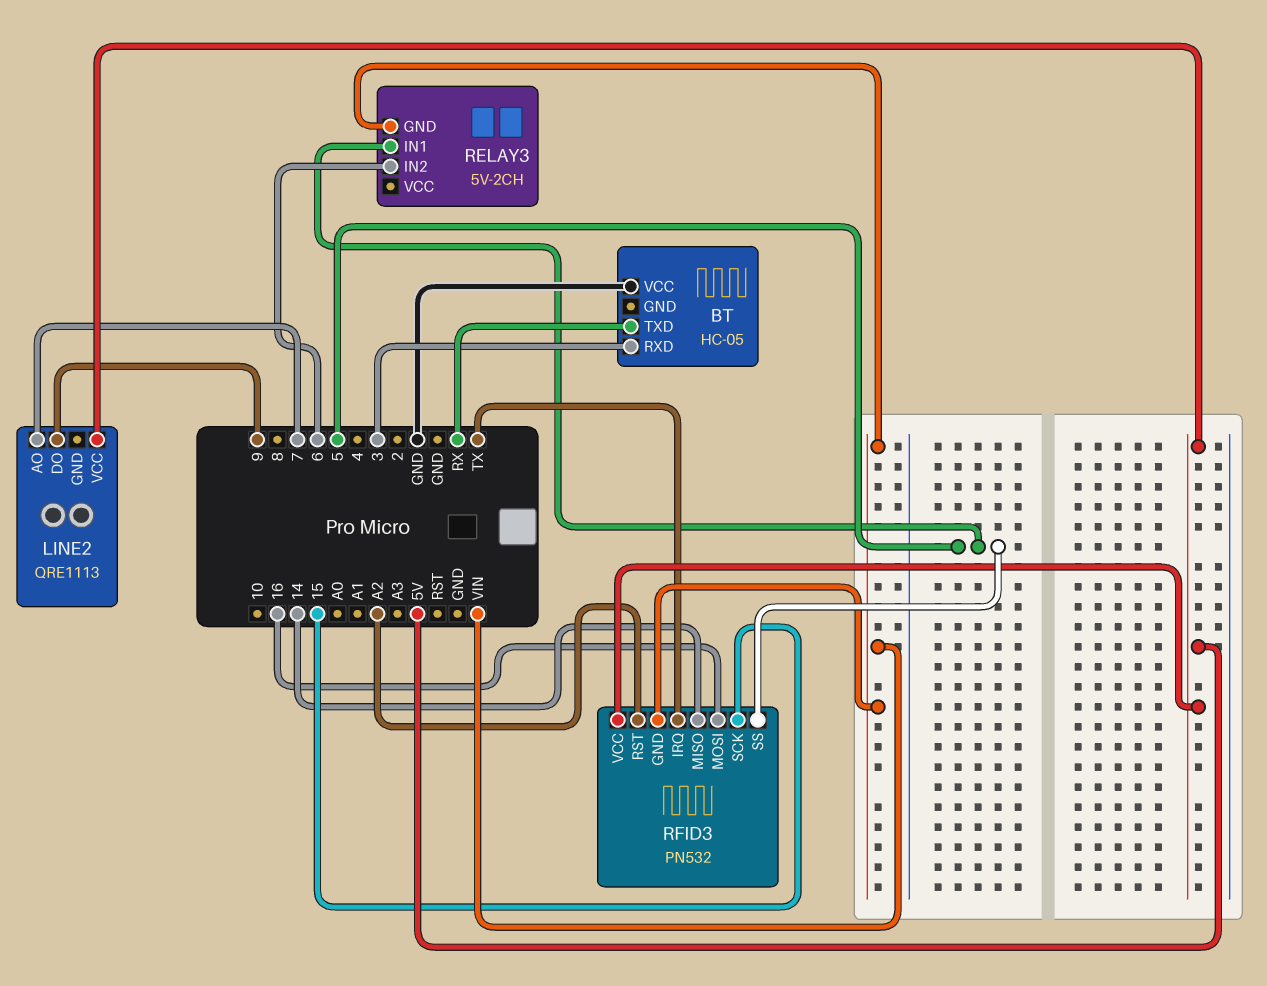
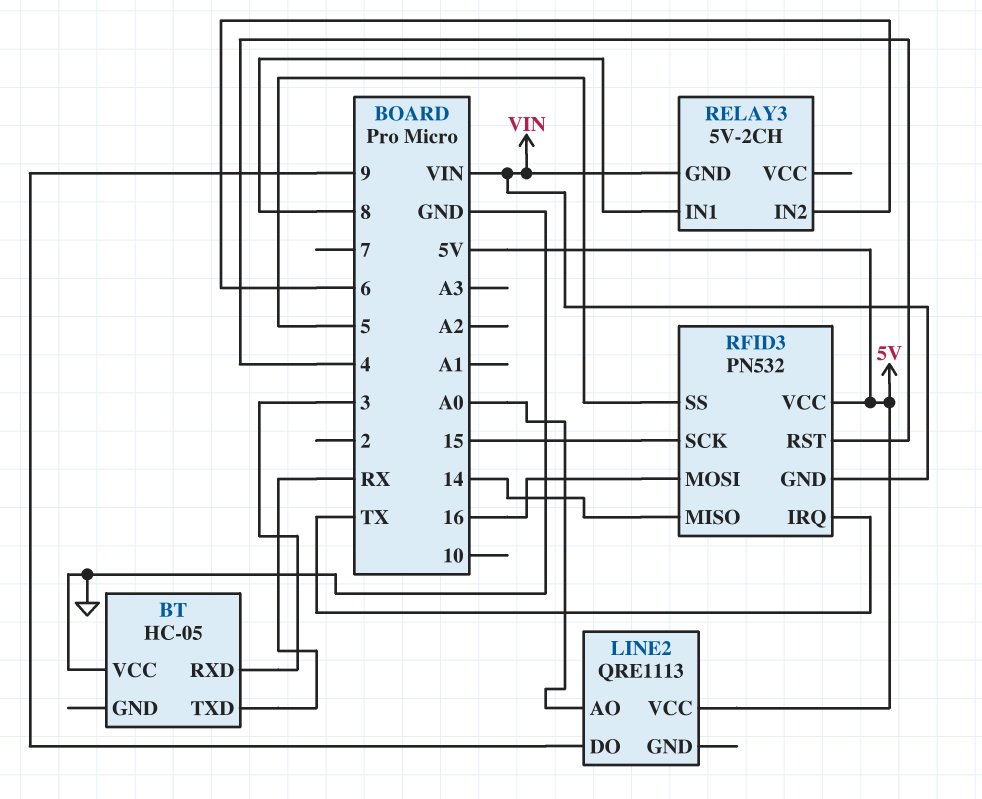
LINE2 pin AO: 7 -> A0
RELAY3 pin IN1: 5 -> 8
RFID3 pin RST: A2 -> 4

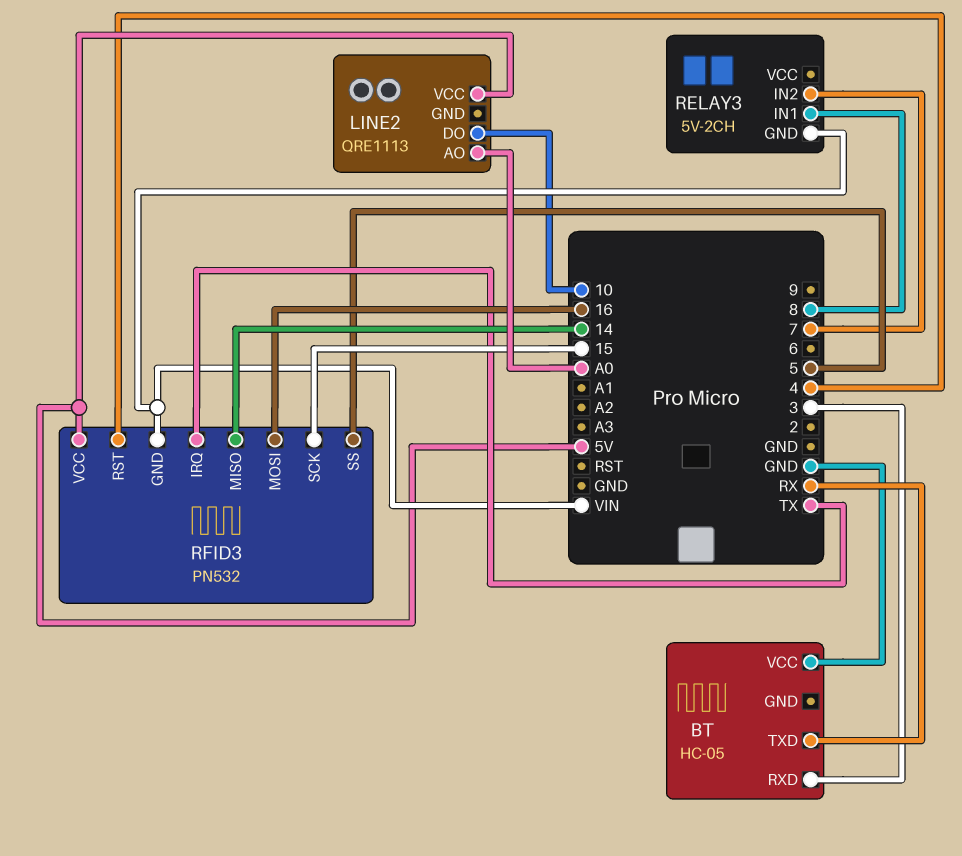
LINE2 pin DO: 9 -> 10
RELAY3 pin IN2: 6 -> 7

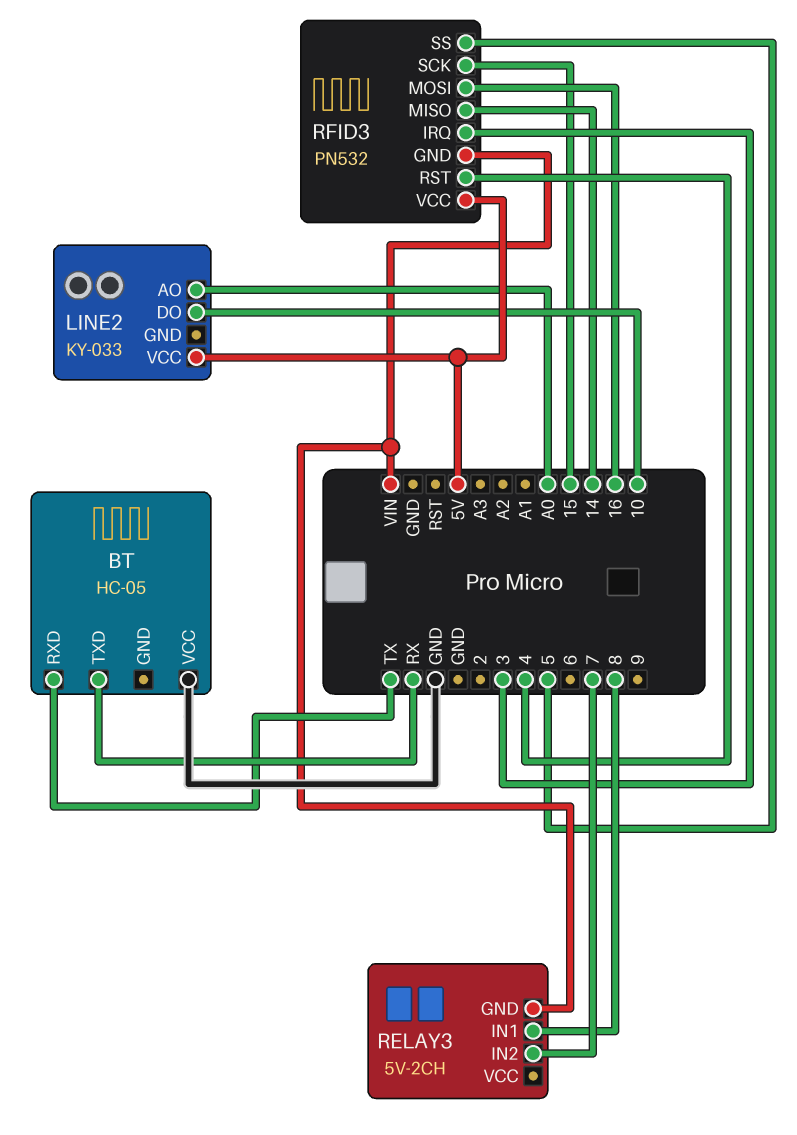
BT pin RXD: 3 -> TX
LINE2: QRE1113 -> KY-033
RFID3 pin IRQ: TX -> 3

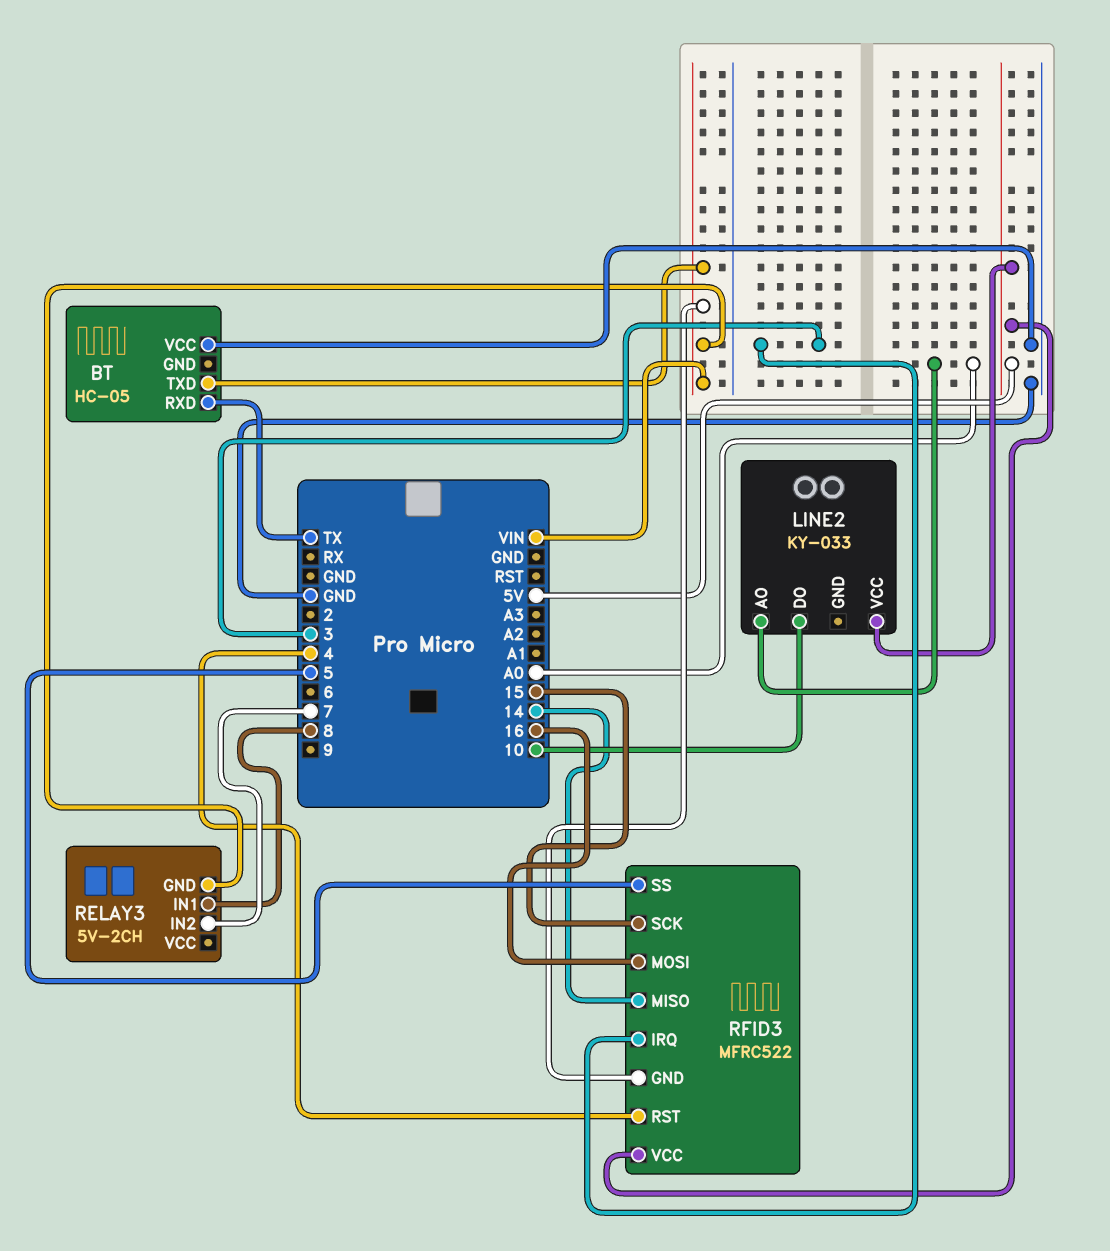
BT pin TXD: RX -> VIN
RFID3: PN532 -> MFRC522

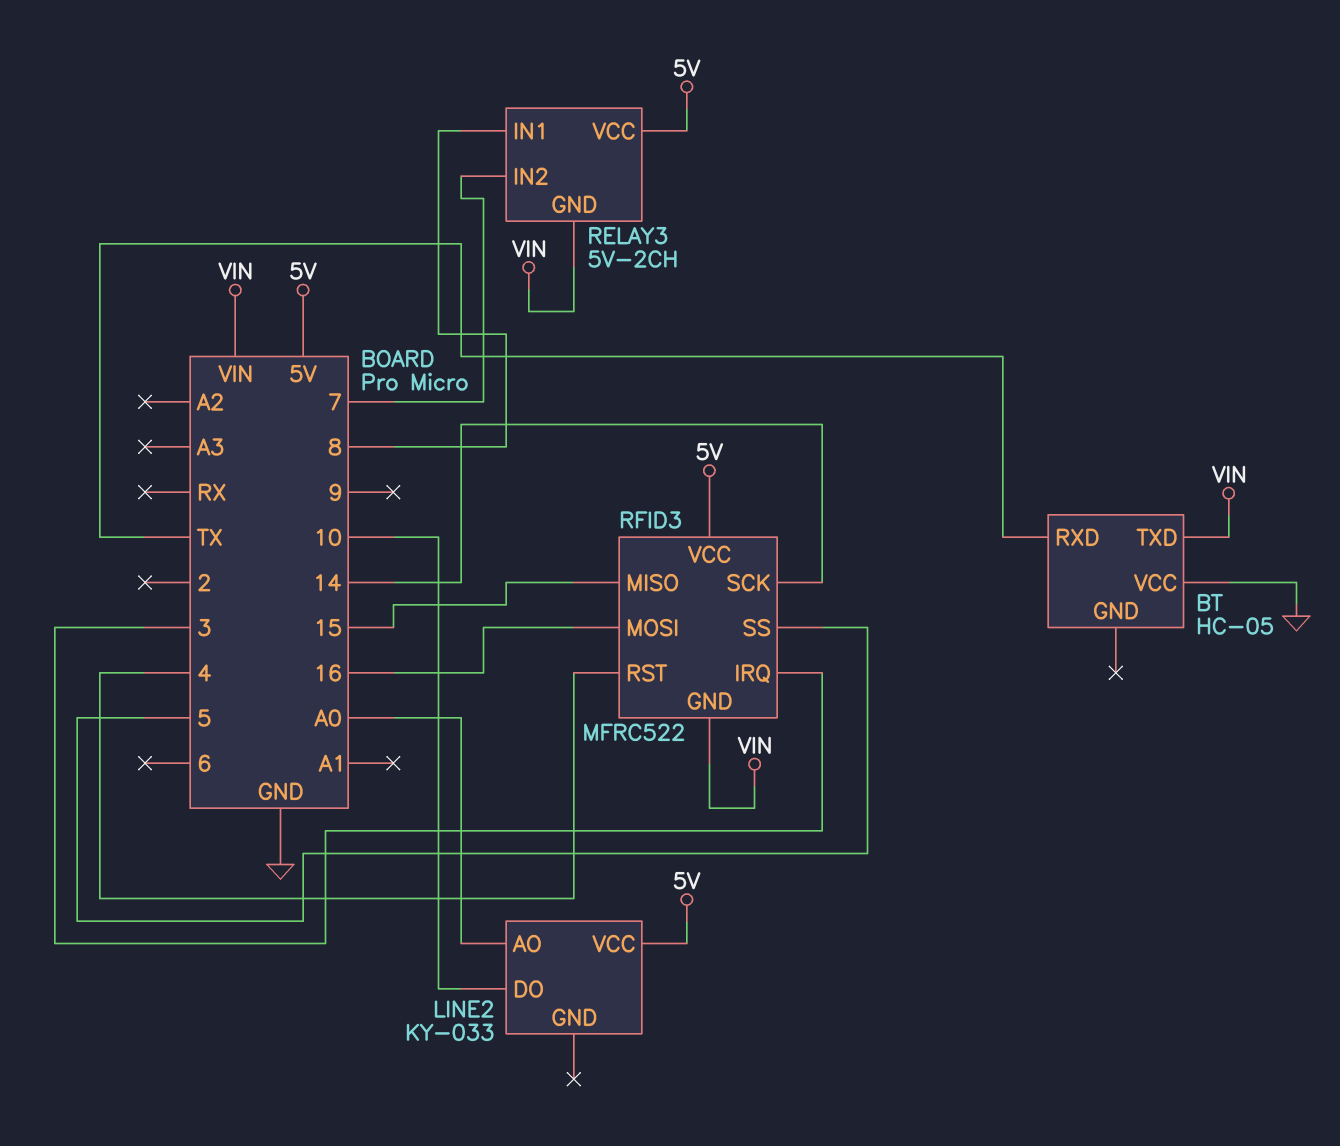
RELAY3 pin VCC: none -> 5V
RFID3 pin MISO: 14 -> 15
RFID3 pin SCK: 15 -> 14

